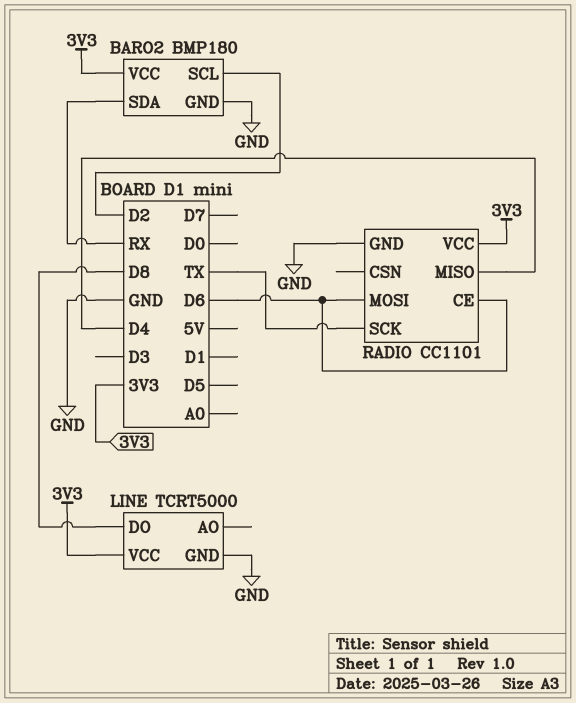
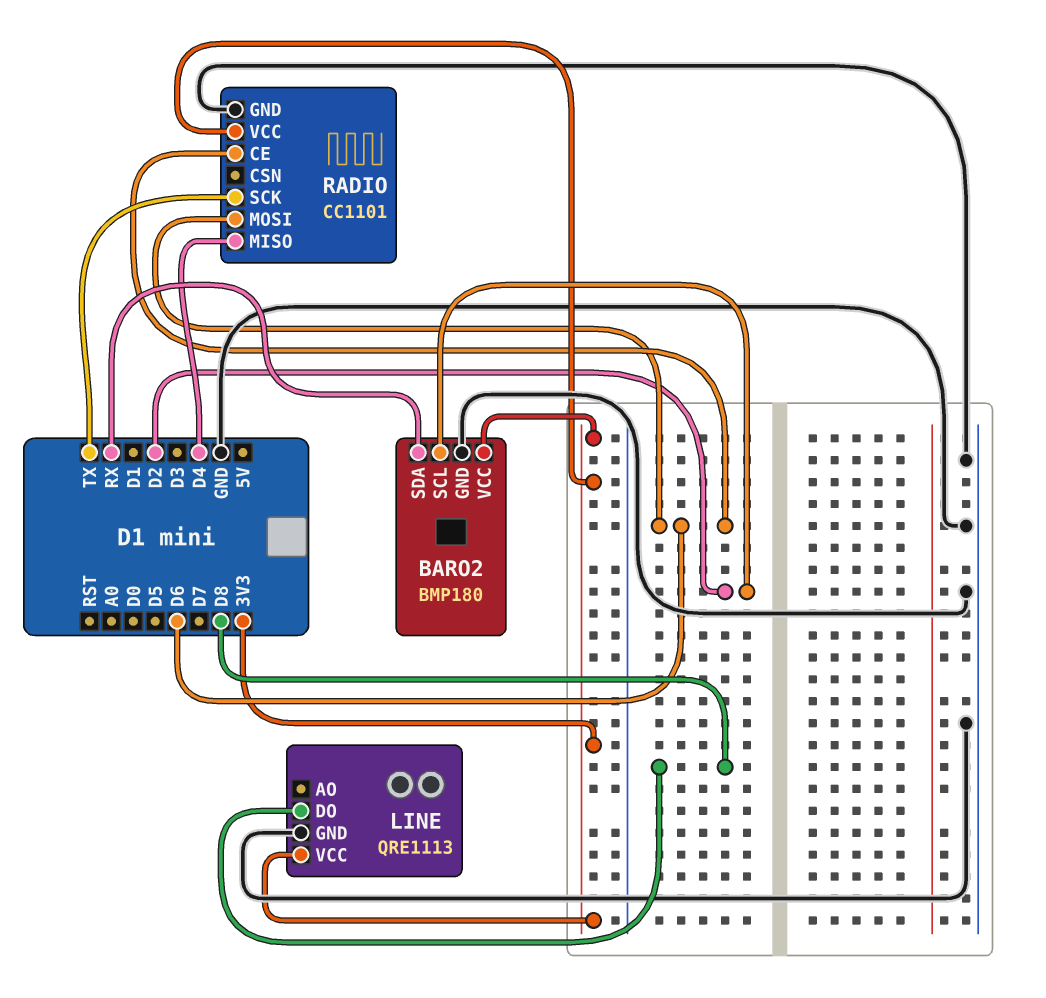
LINE: TCRT5000 -> QRE1113

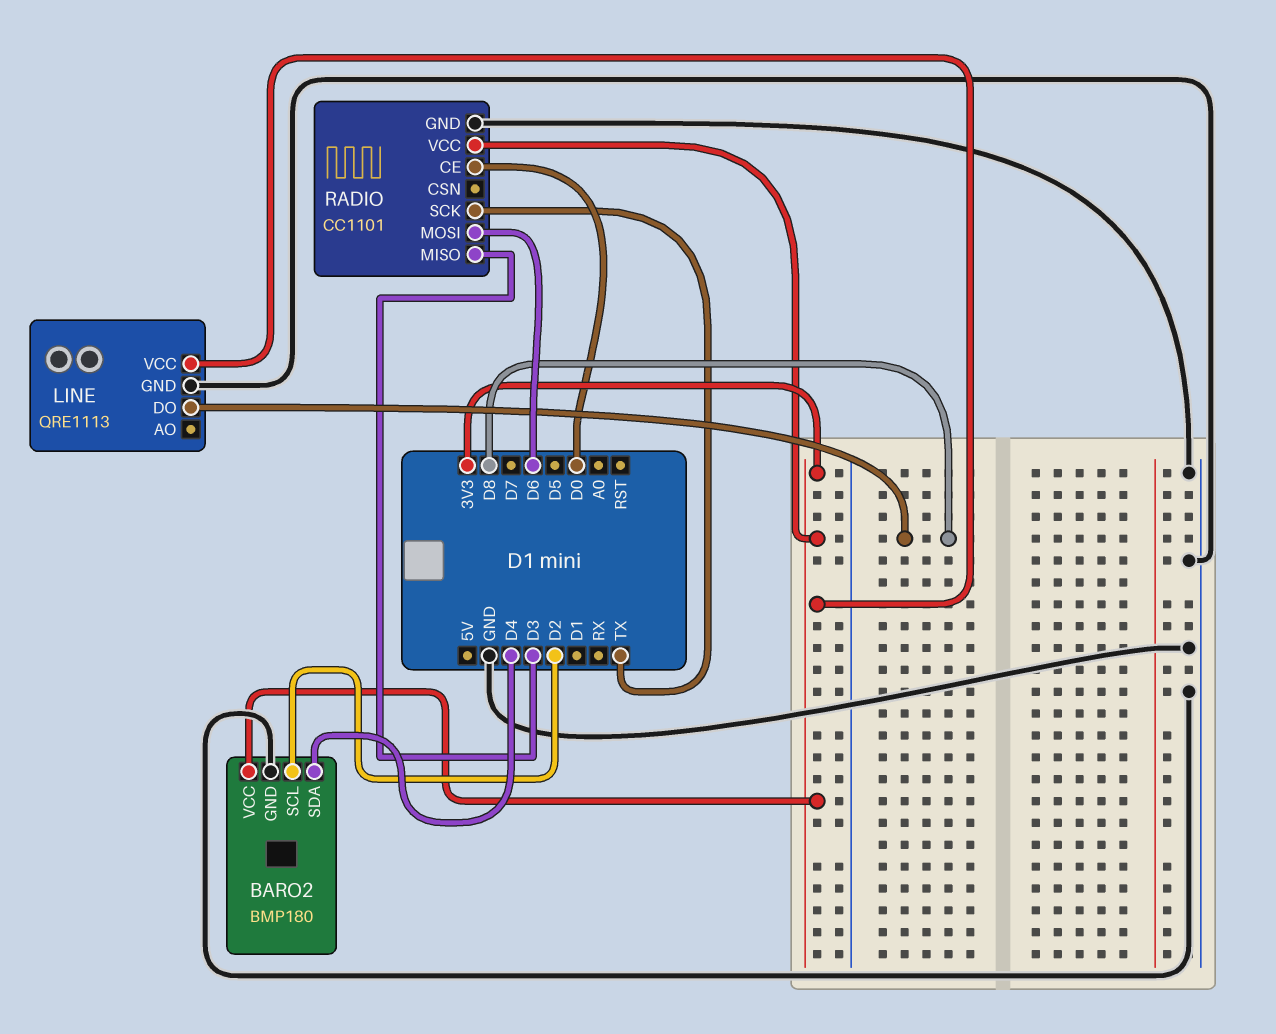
BARO2 pin SDA: RX -> D4
RADIO pin CE: D6 -> D0
RADIO pin MISO: D4 -> D3

